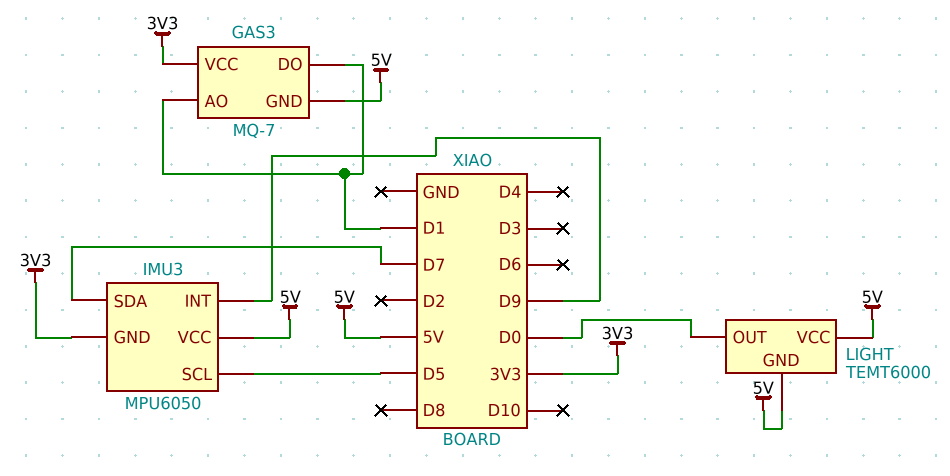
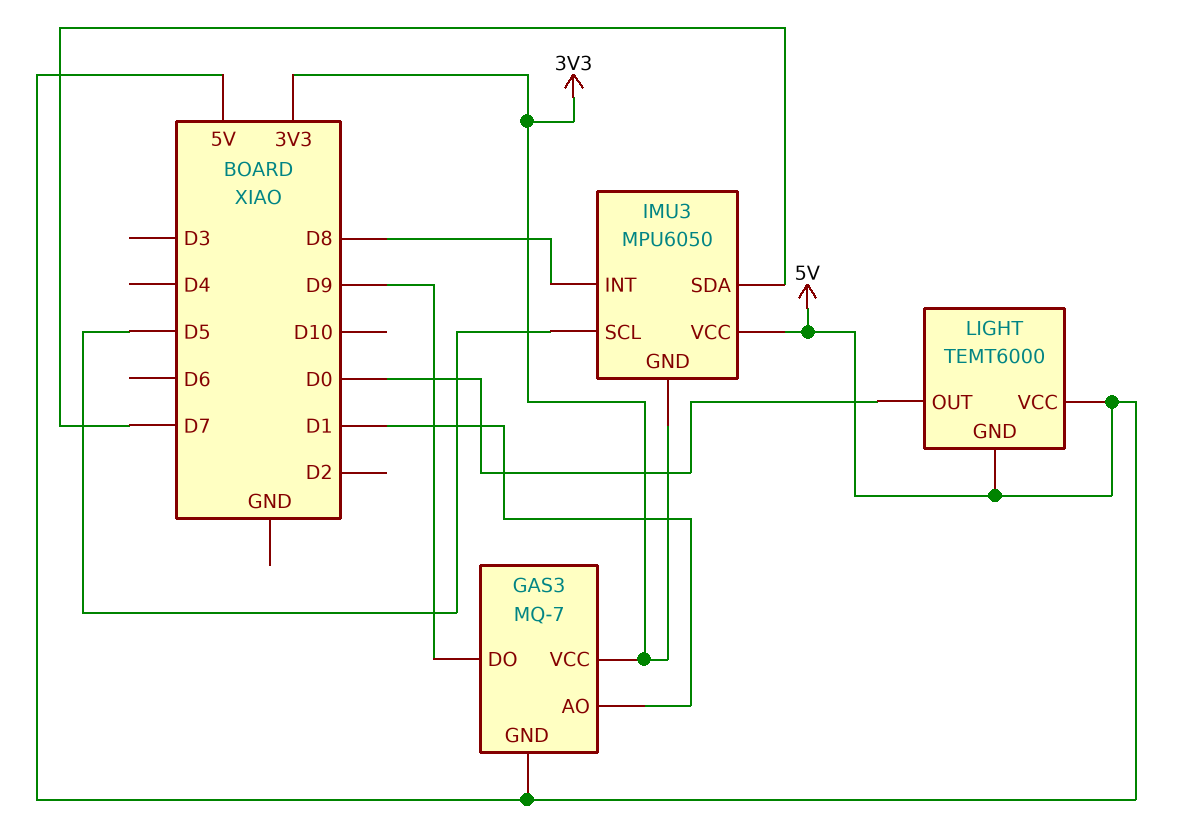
GAS3 pin DO: D1 -> D9
IMU3 pin INT: D9 -> D8

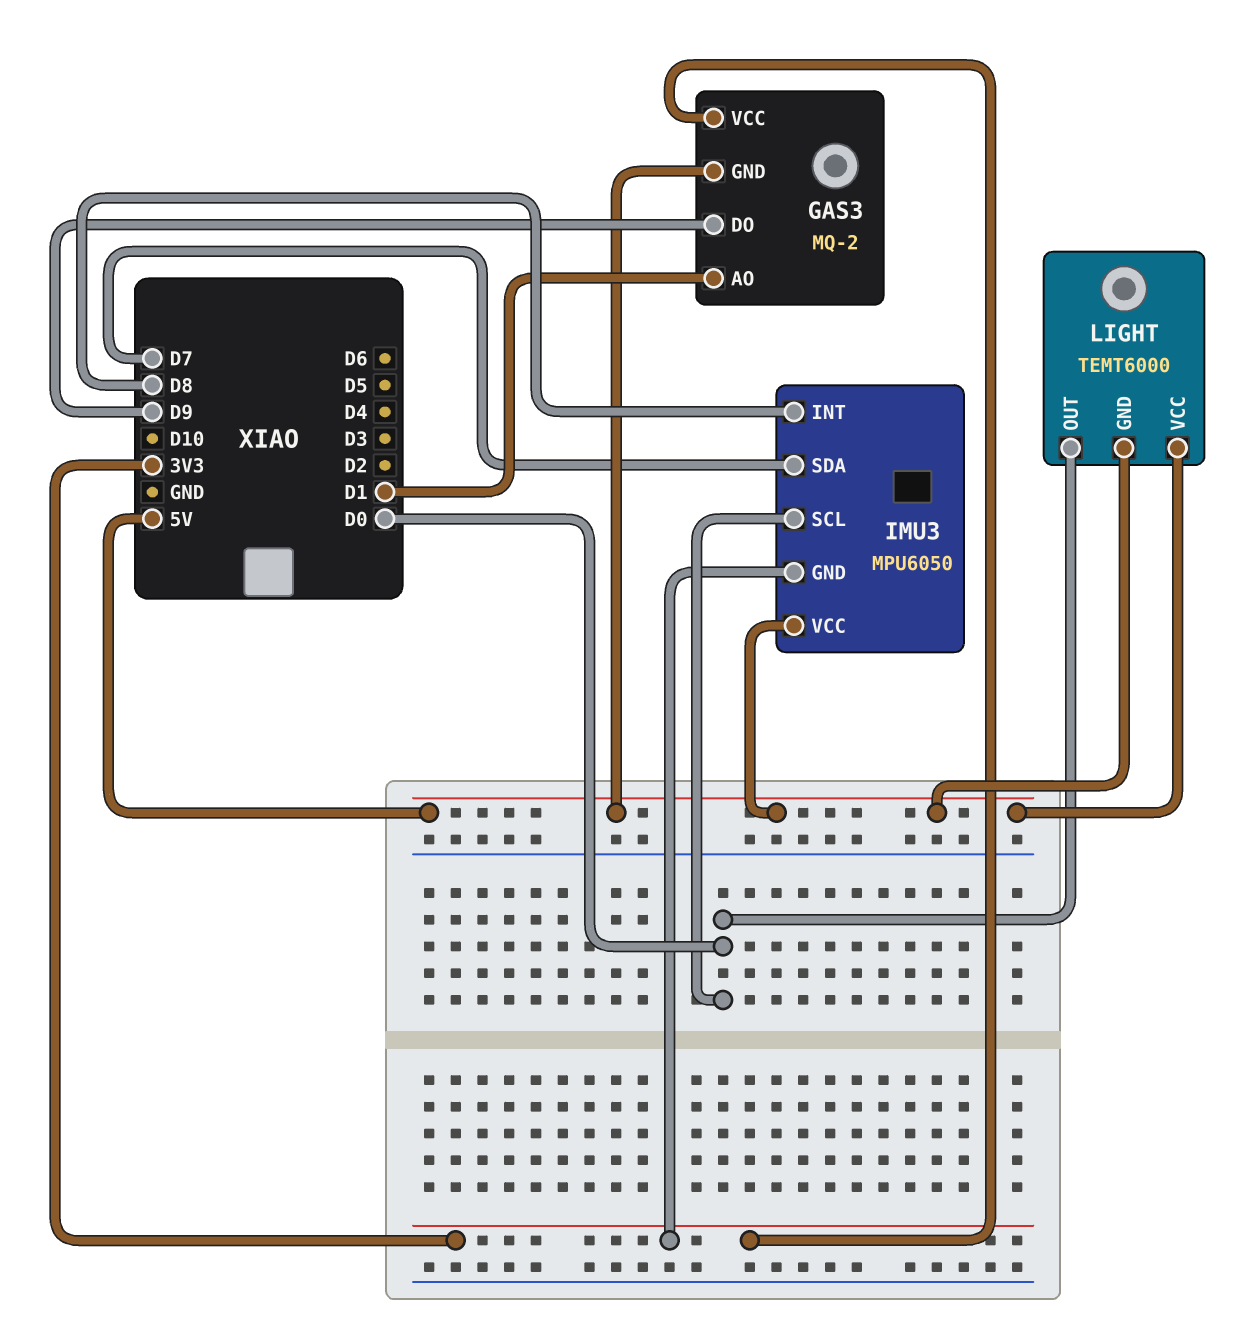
GAS3: MQ-7 -> MQ-2
IMU3 pin SCL: D5 -> D0

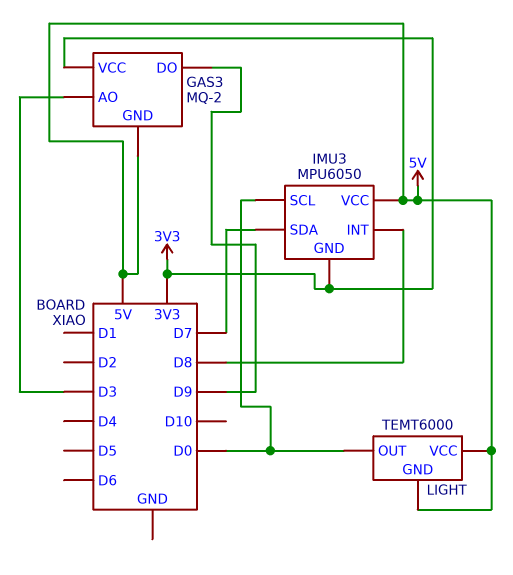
GAS3 pin AO: D1 -> D3

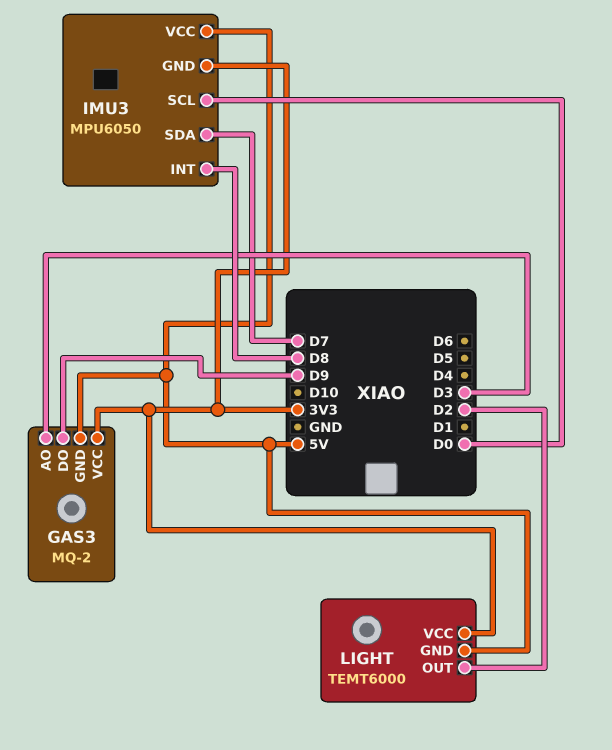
LIGHT pin OUT: D0 -> D2
LIGHT pin VCC: 5V -> 3V3

